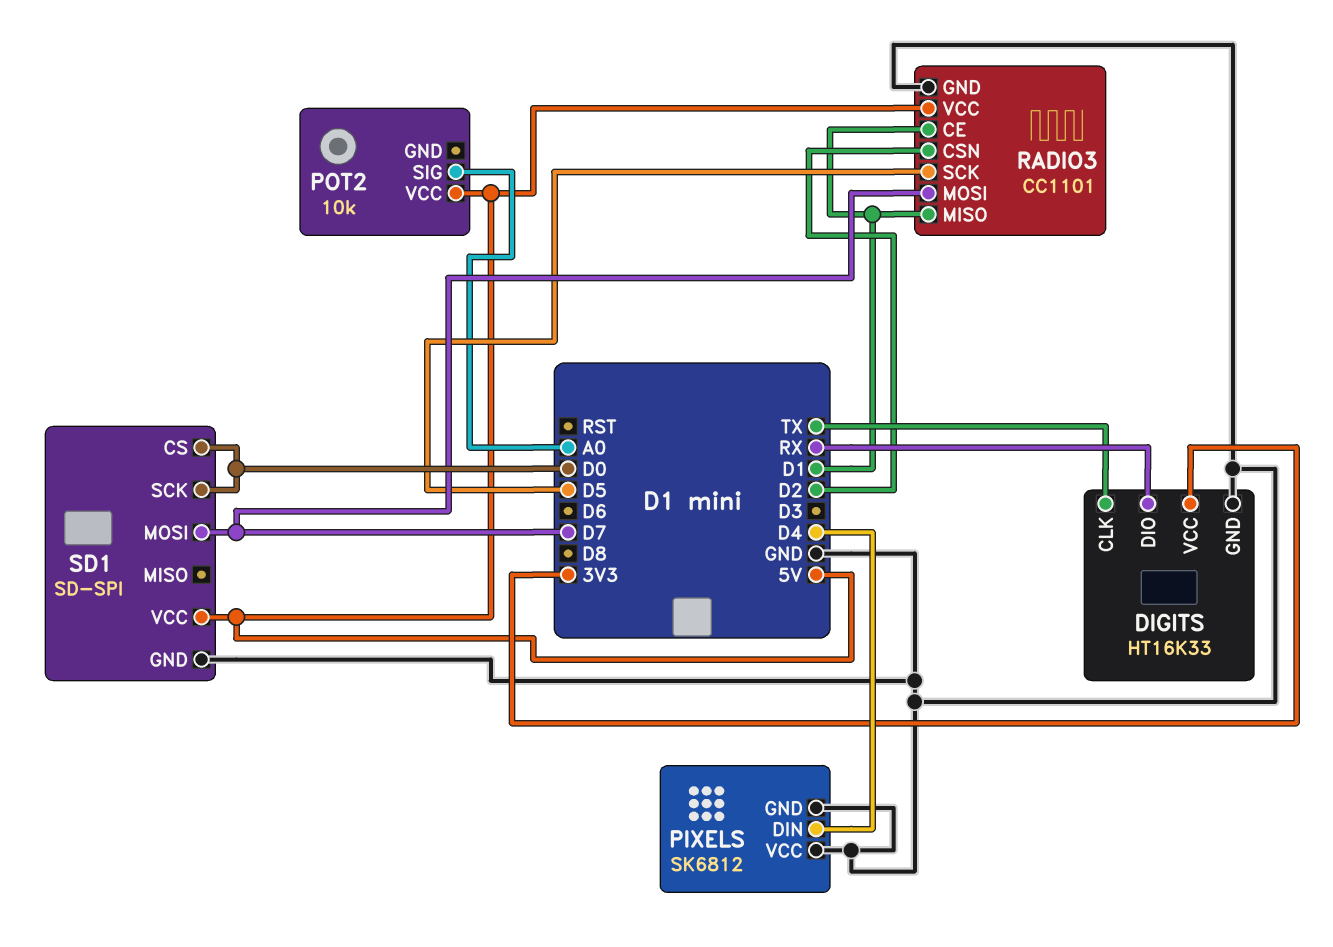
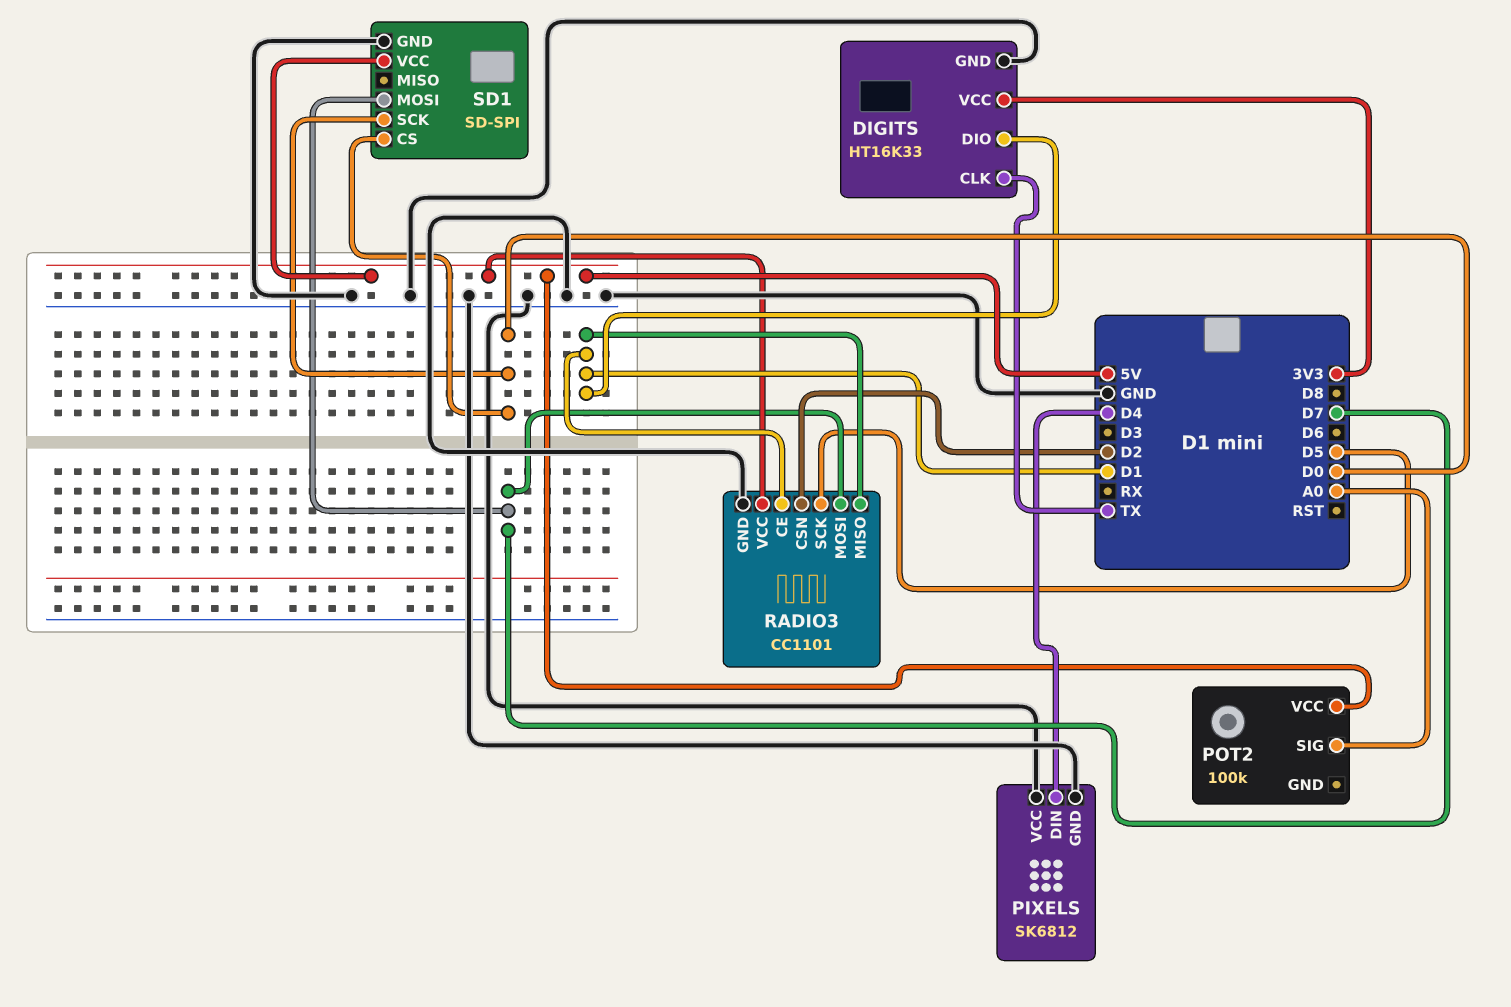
DIGITS pin DIO: RX -> D1
POT2: 10k -> 100k

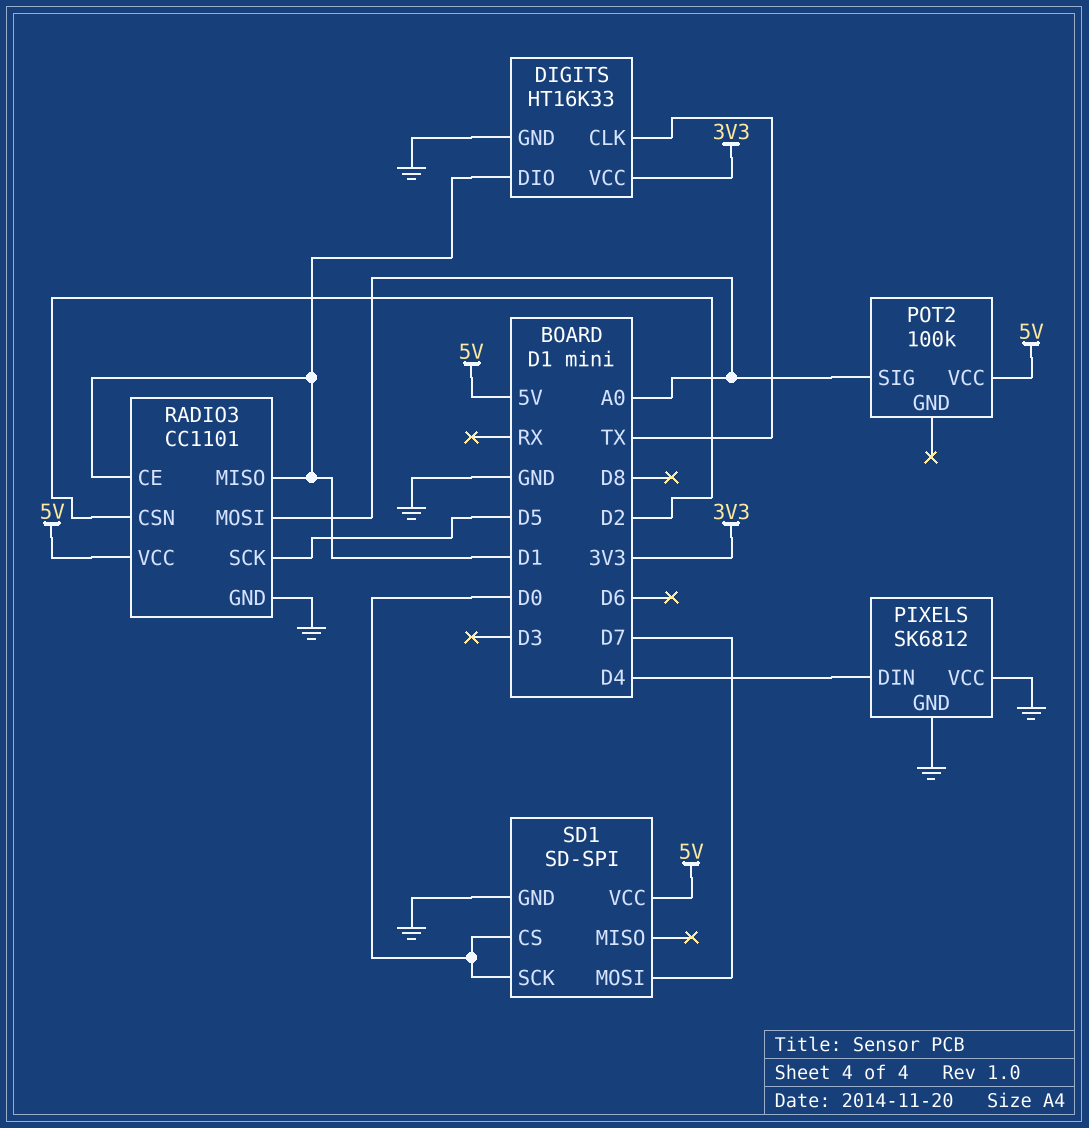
RADIO3 pin MOSI: D7 -> A0

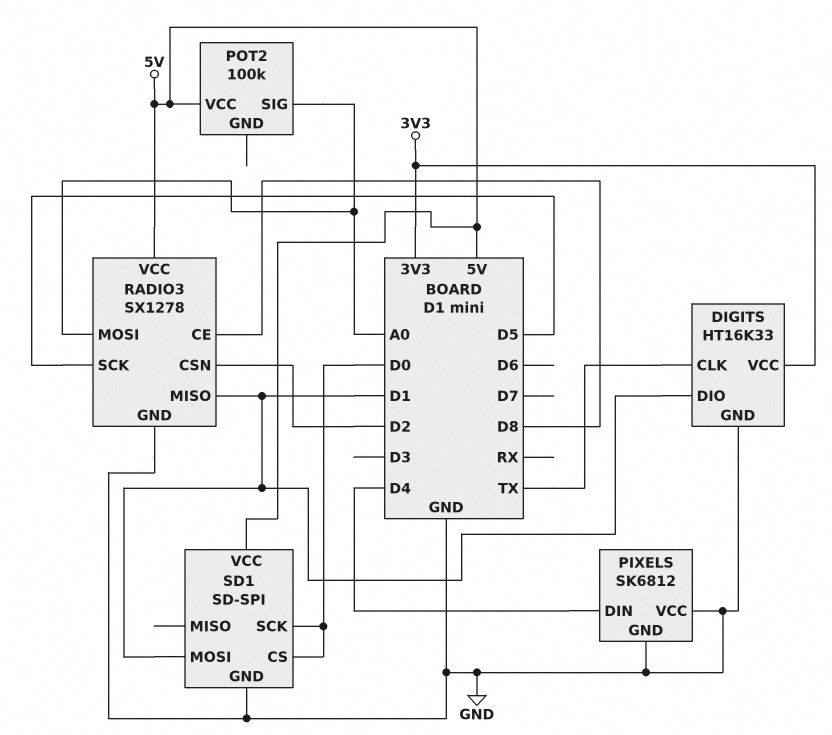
RADIO3: CC1101 -> SX1278
RADIO3 pin CE: D1 -> D8
SD1 pin MOSI: D7 -> D1

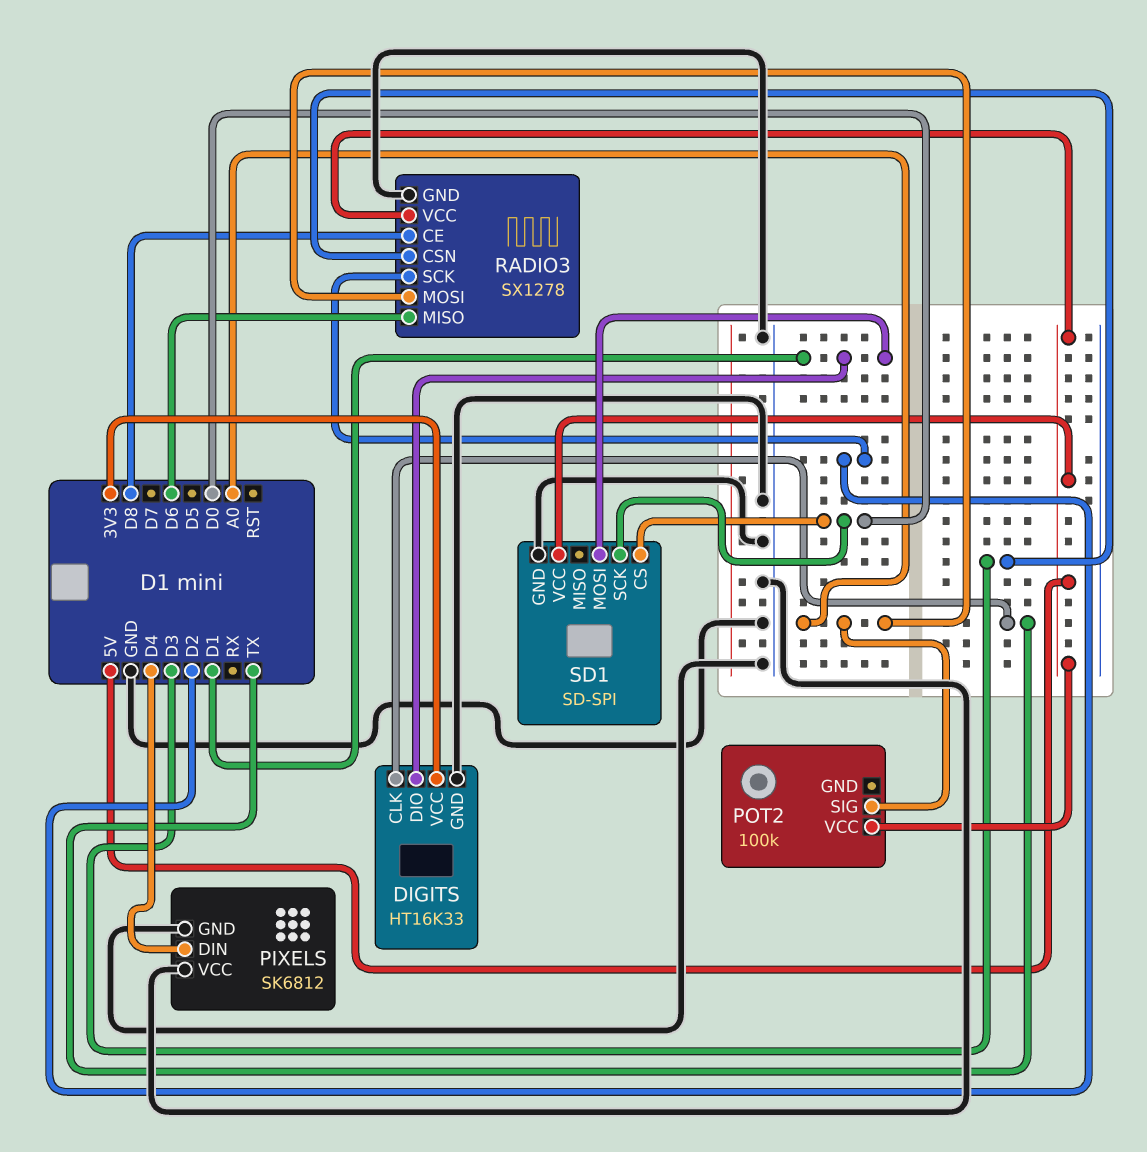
RADIO3 pin CSN: D2 -> D3
RADIO3 pin MISO: D1 -> D6
RADIO3 pin SCK: D5 -> D2

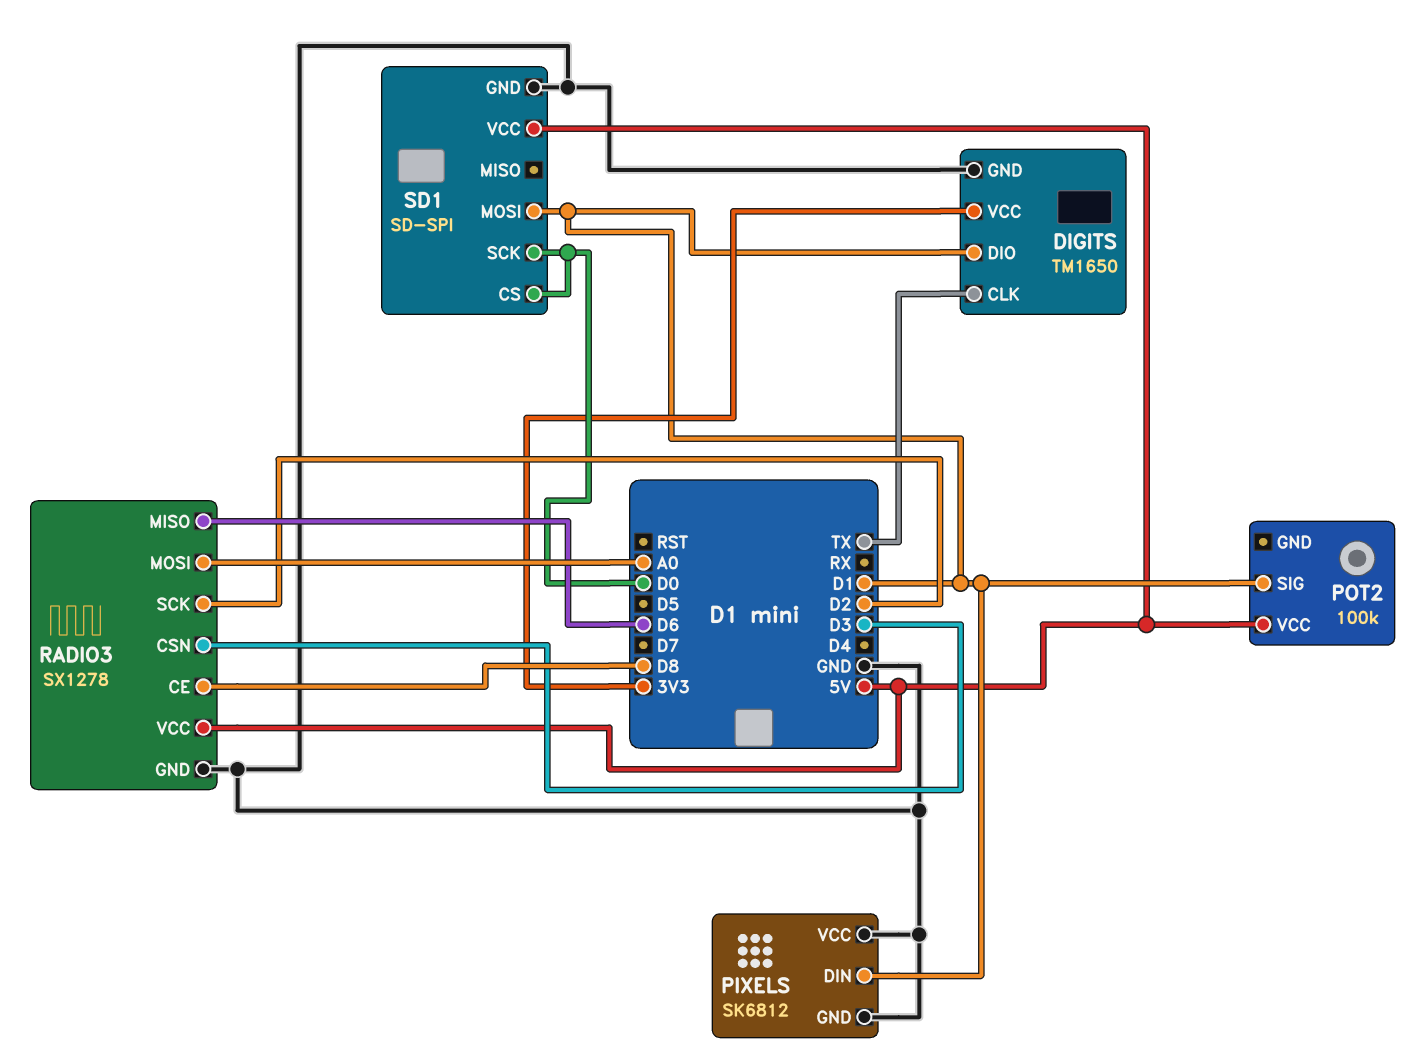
DIGITS: HT16K33 -> TM1650
PIXELS pin DIN: D4 -> D1
POT2 pin SIG: A0 -> D1

